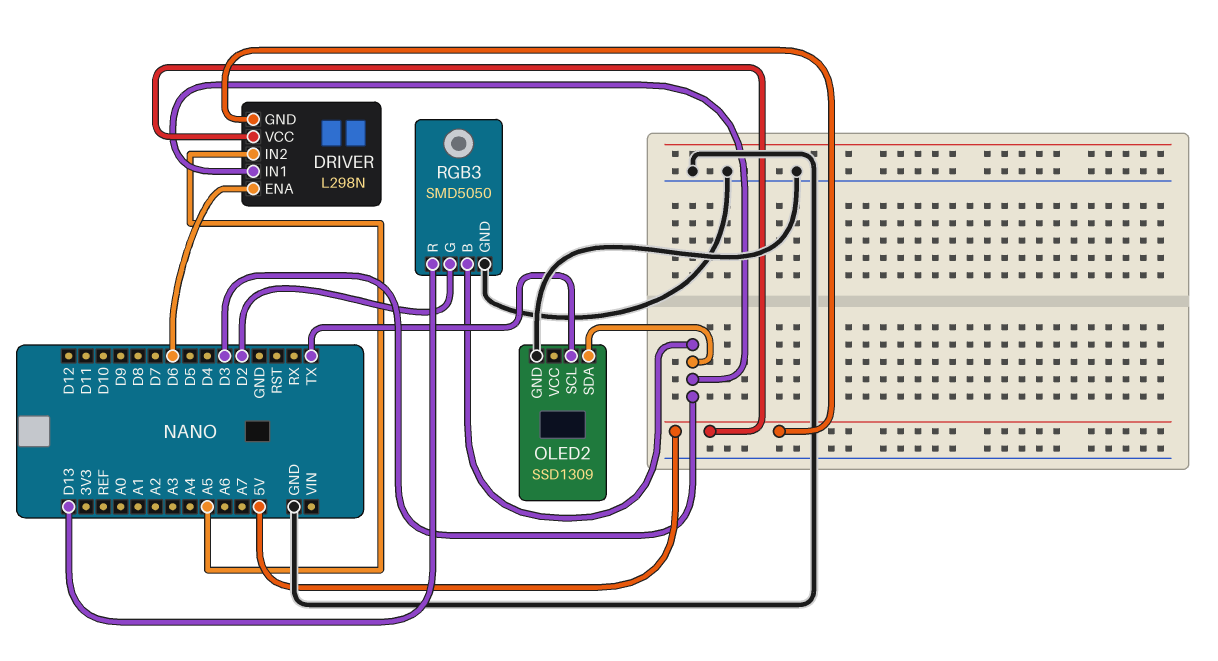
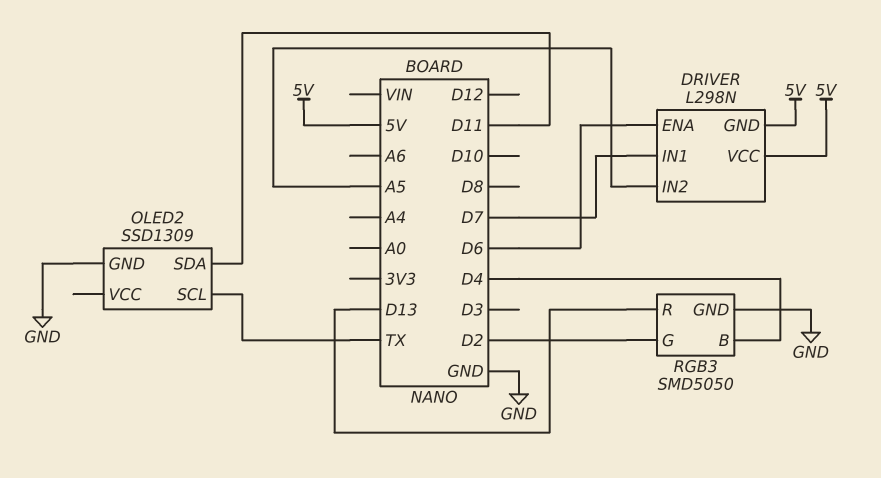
DRIVER pin IN1: D3 -> D7
OLED2 pin SDA: D3 -> D11
RGB3 pin B: D3 -> D4

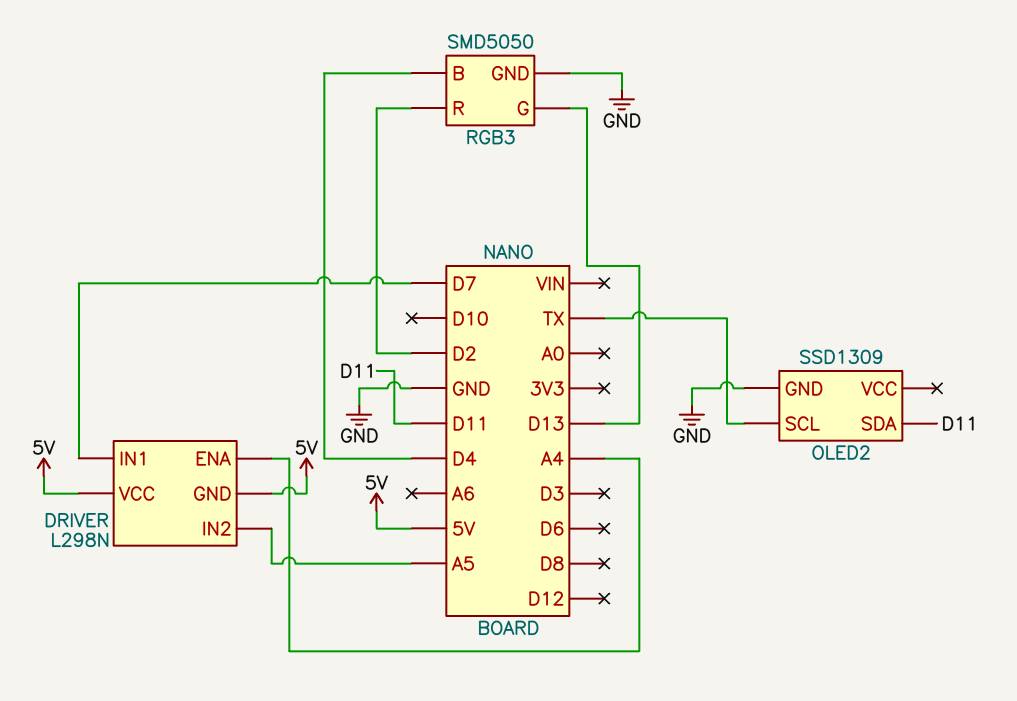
DRIVER pin ENA: D6 -> A4
RGB3 pin G: D2 -> D13
RGB3 pin R: D13 -> D2

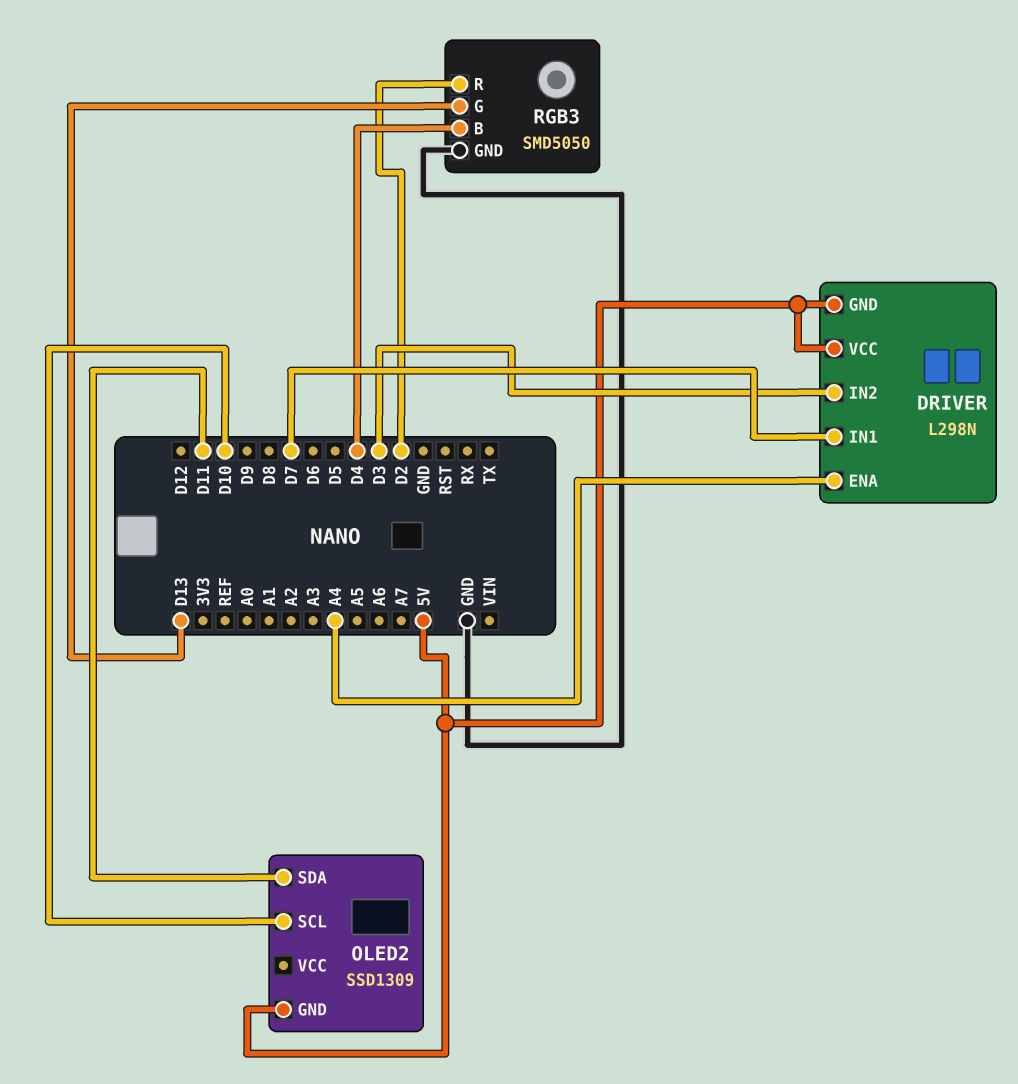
DRIVER pin IN2: A5 -> D3
OLED2 pin GND: GND -> 5V
OLED2 pin SCL: TX -> D10

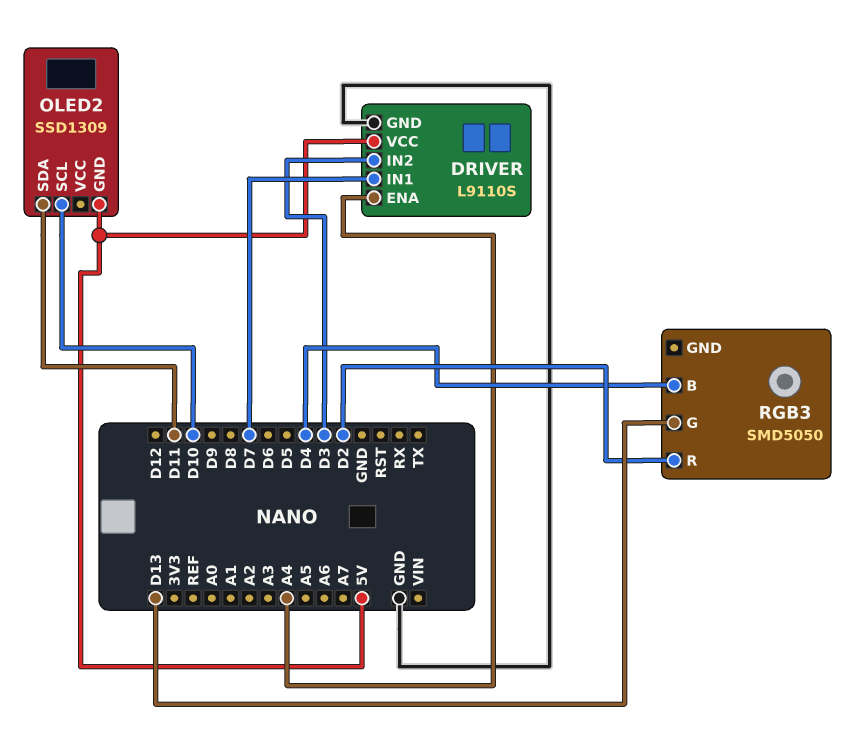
DRIVER: L298N -> L9110S
DRIVER pin GND: 5V -> GND
RGB3 pin GND: GND -> none

